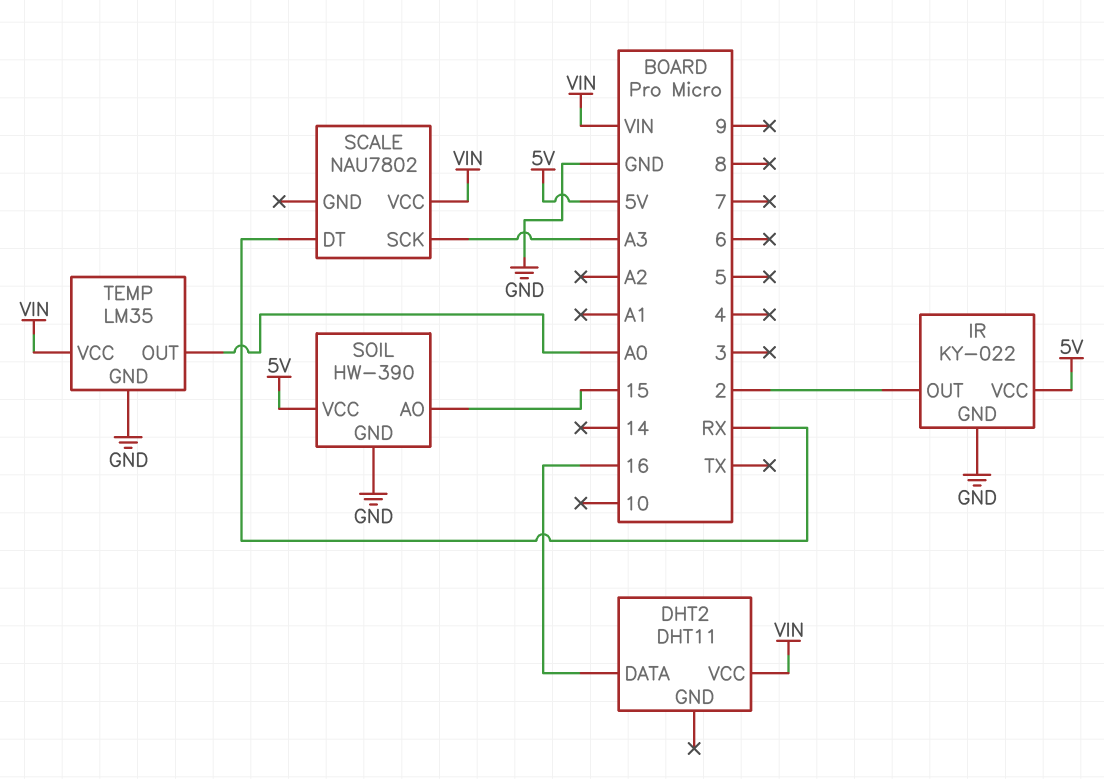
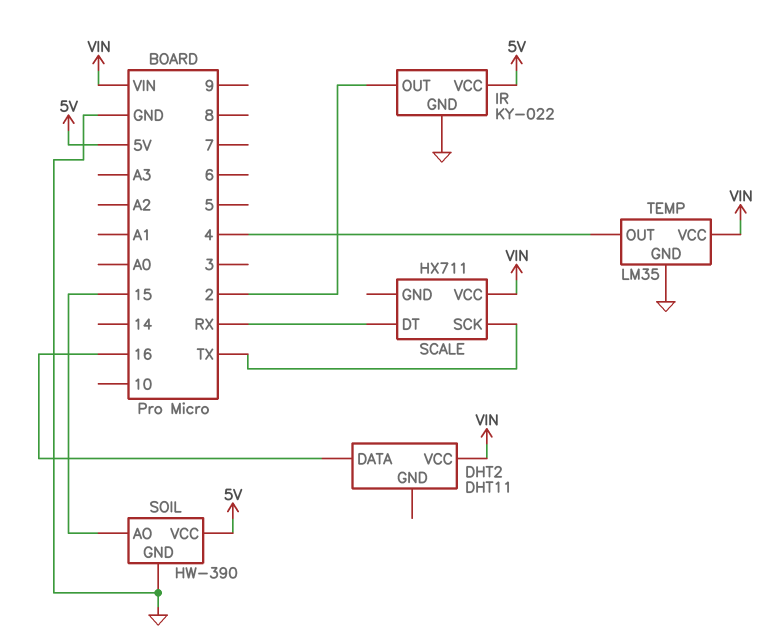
SCALE: NAU7802 -> HX711
SCALE pin SCK: A3 -> TX
TEMP pin OUT: A0 -> 4

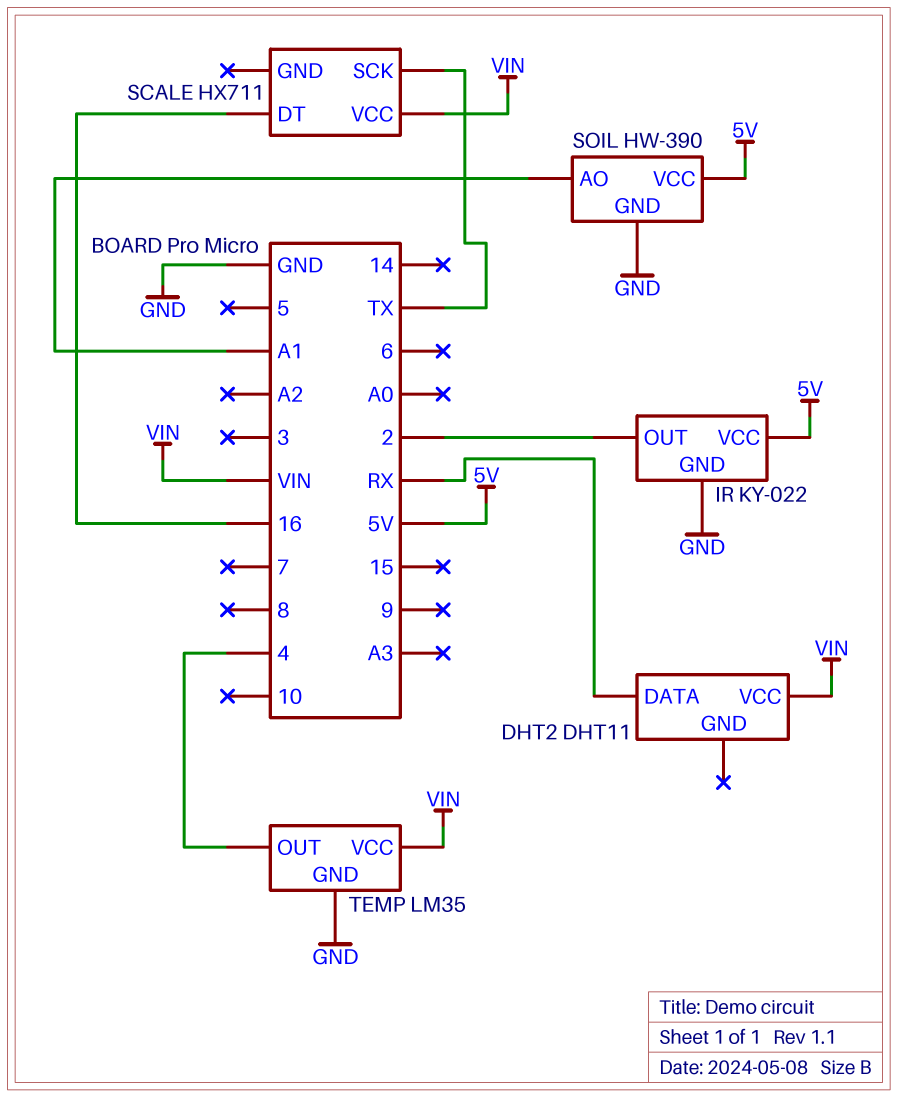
DHT2 pin DATA: 16 -> RX
SCALE pin DT: RX -> 16
SOIL pin AO: 15 -> A1

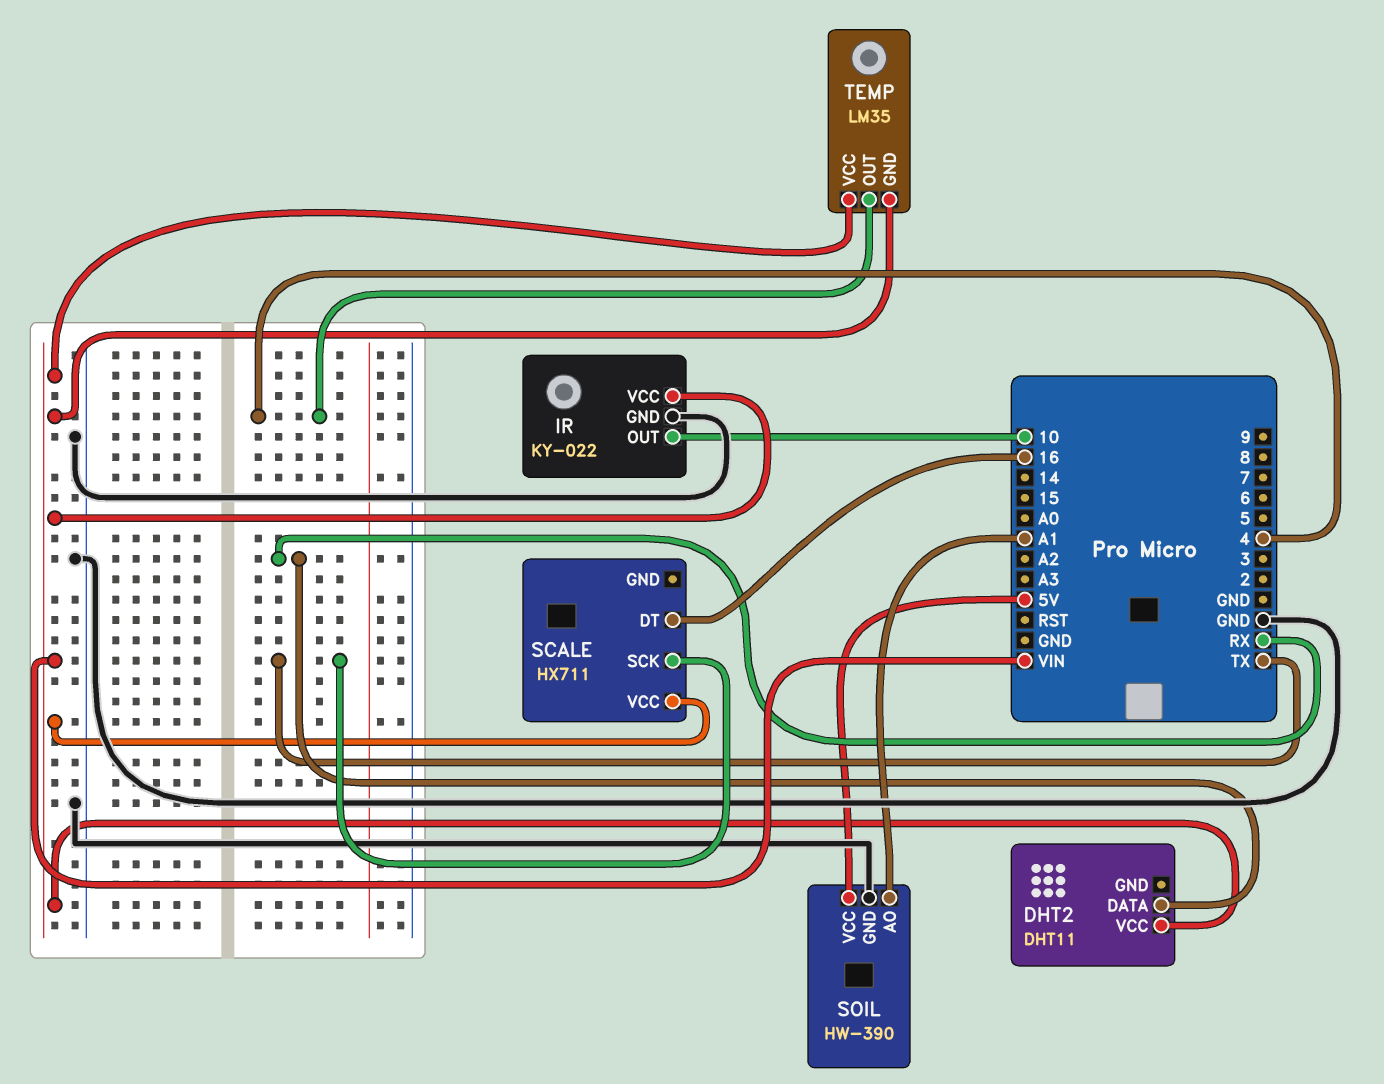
IR pin OUT: 2 -> 10
IR pin VCC: 5V -> VIN
TEMP pin GND: GND -> VIN

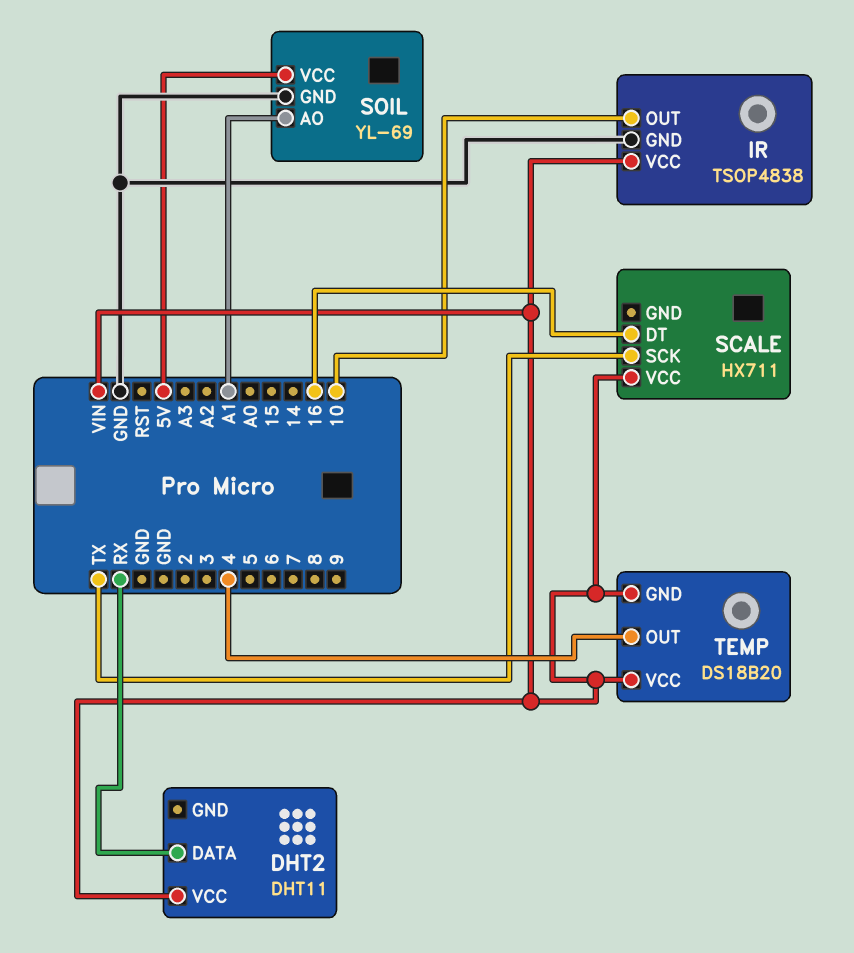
IR: KY-022 -> TSOP4838
SOIL: HW-390 -> YL-69
TEMP: LM35 -> DS18B20

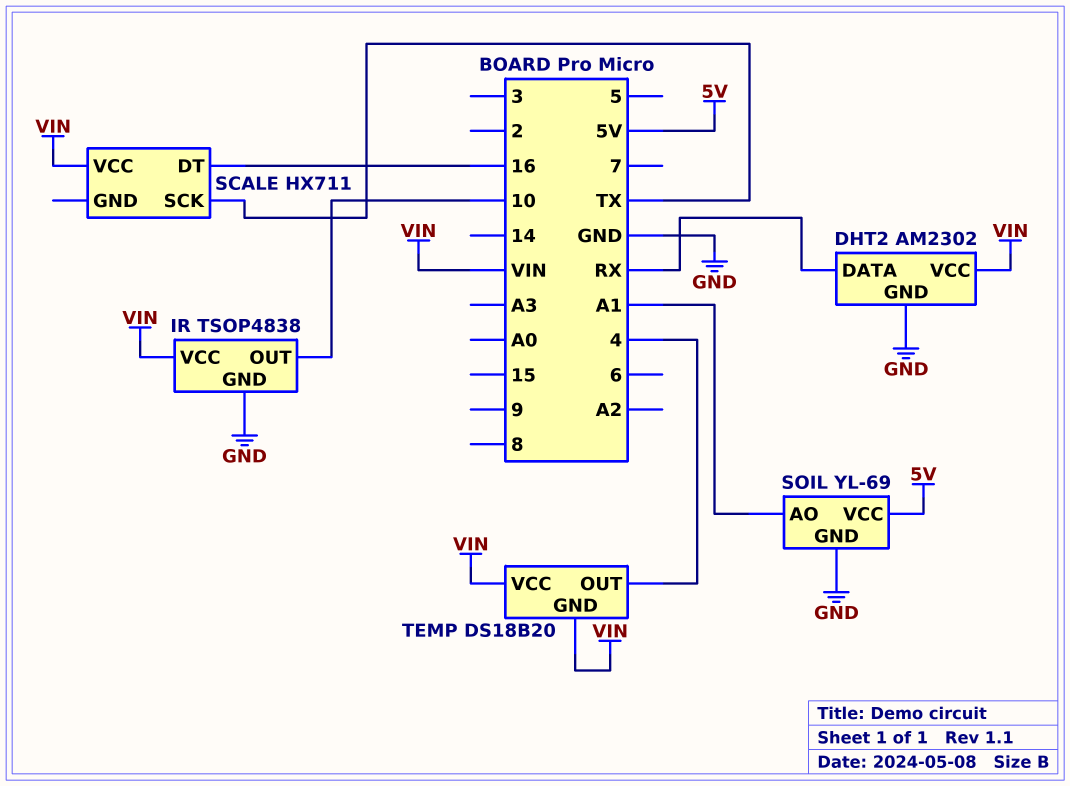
DHT2: DHT11 -> AM2302
DHT2 pin GND: none -> GND

